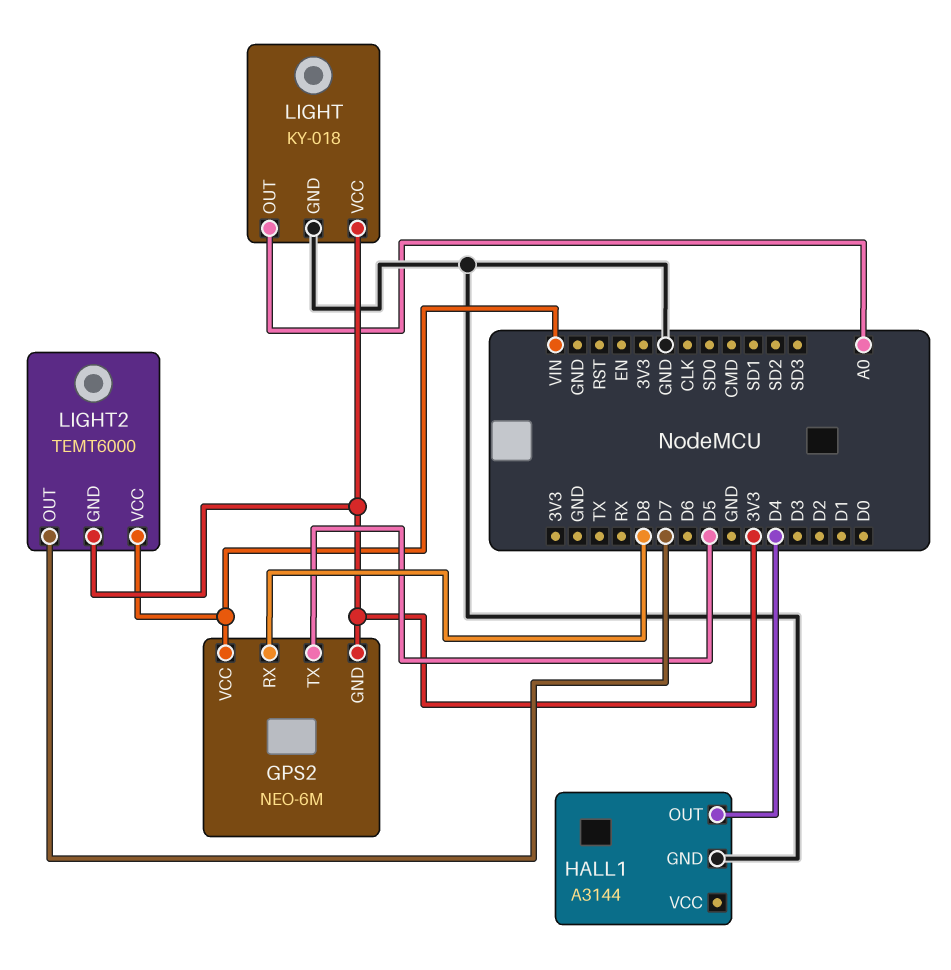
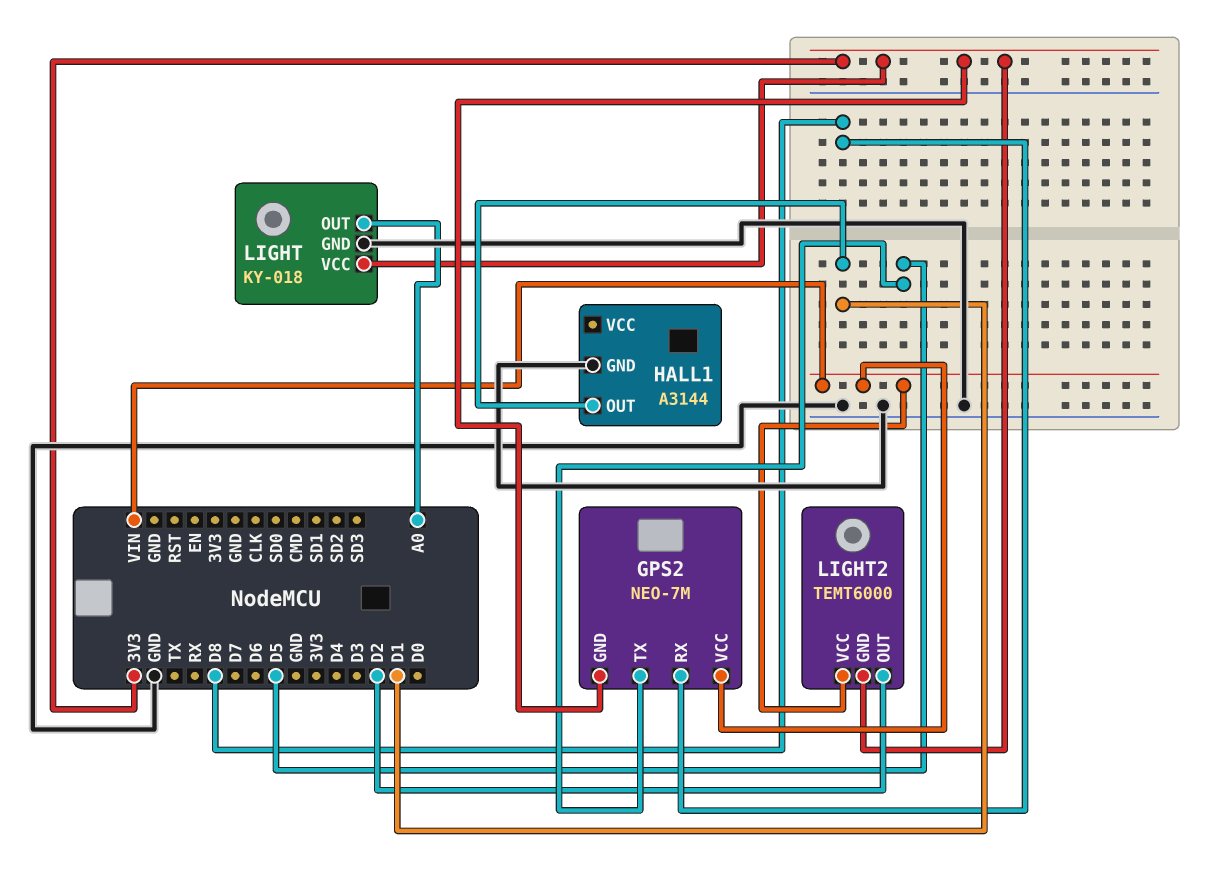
GPS2: NEO-6M -> NEO-7M
HALL1 pin OUT: D4 -> D1
LIGHT2 pin OUT: D7 -> D2

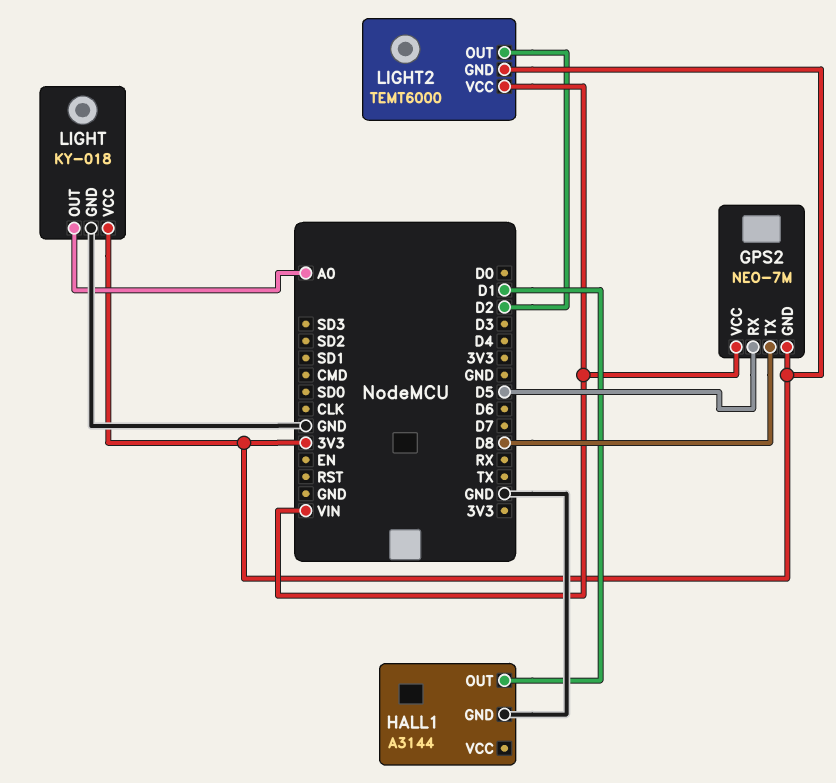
GPS2 pin RX: D8 -> D5
GPS2 pin TX: D5 -> D8

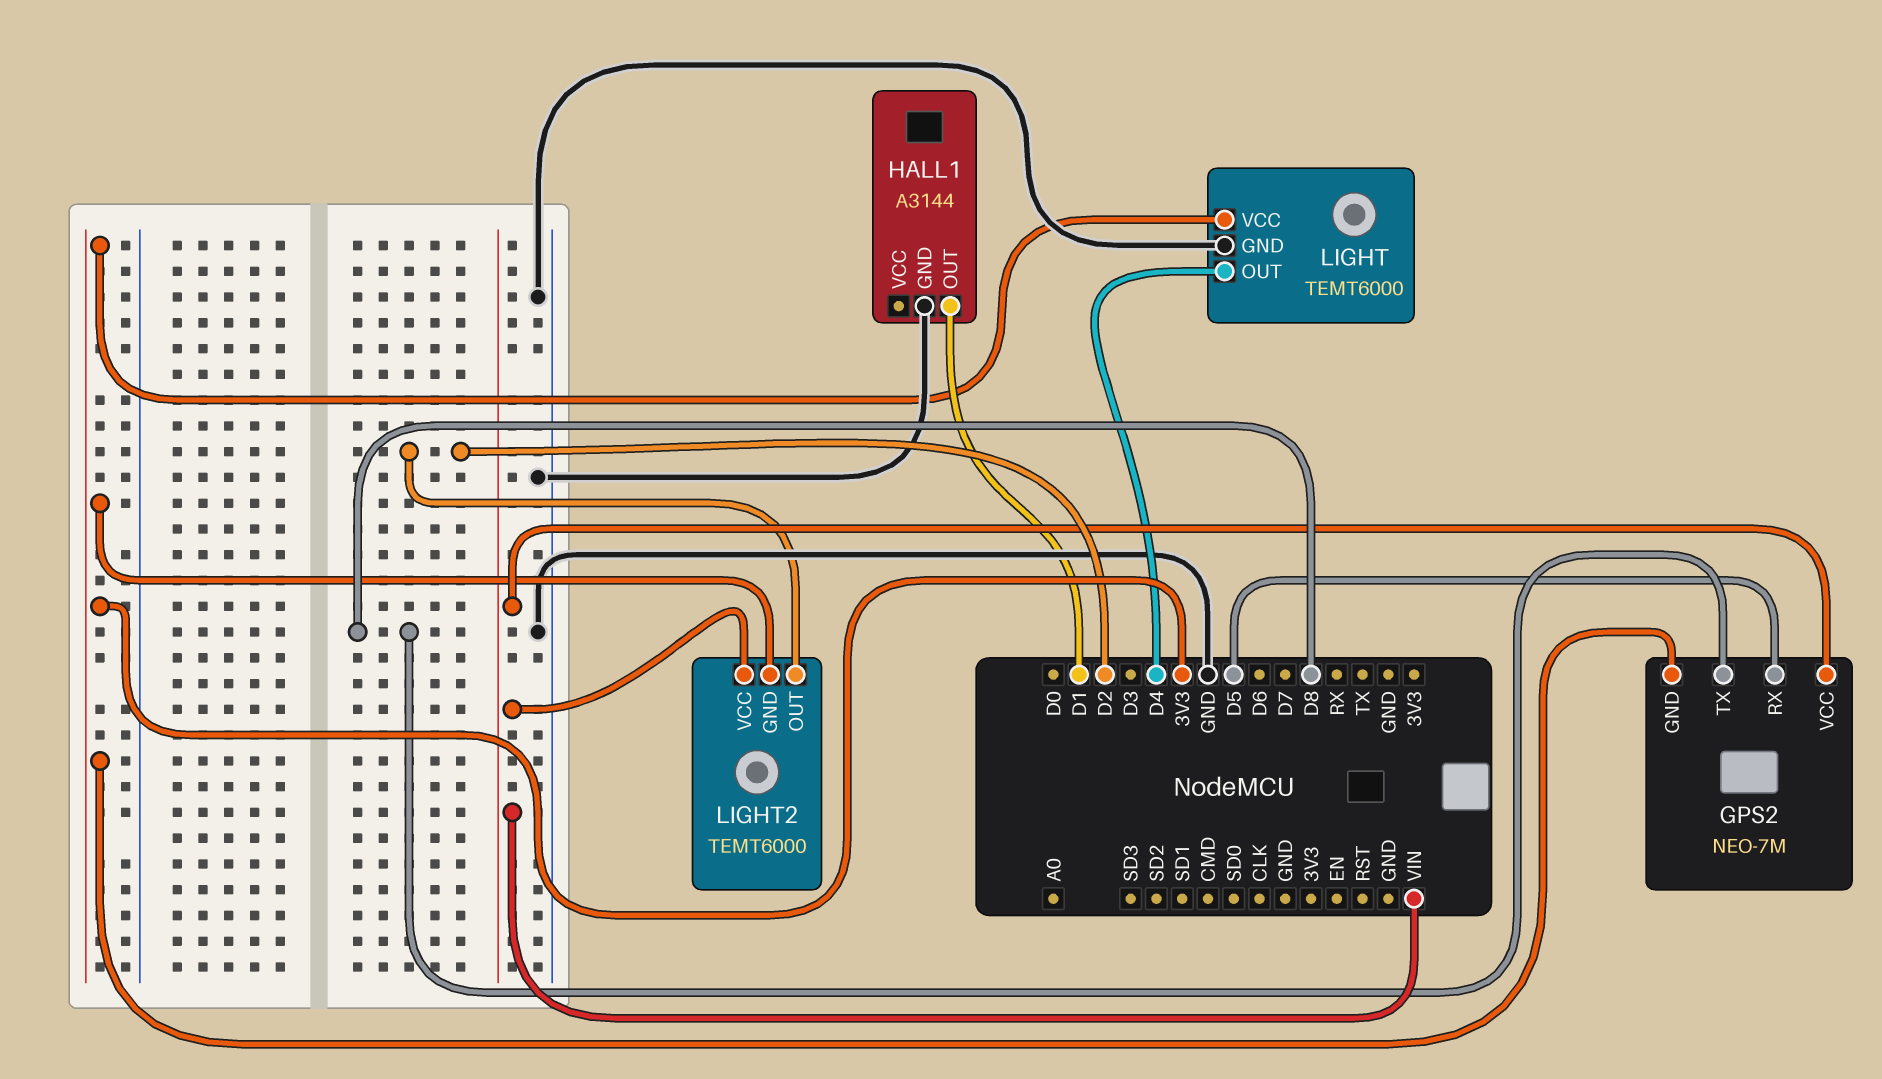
LIGHT: KY-018 -> TEMT6000
LIGHT pin OUT: A0 -> D4

